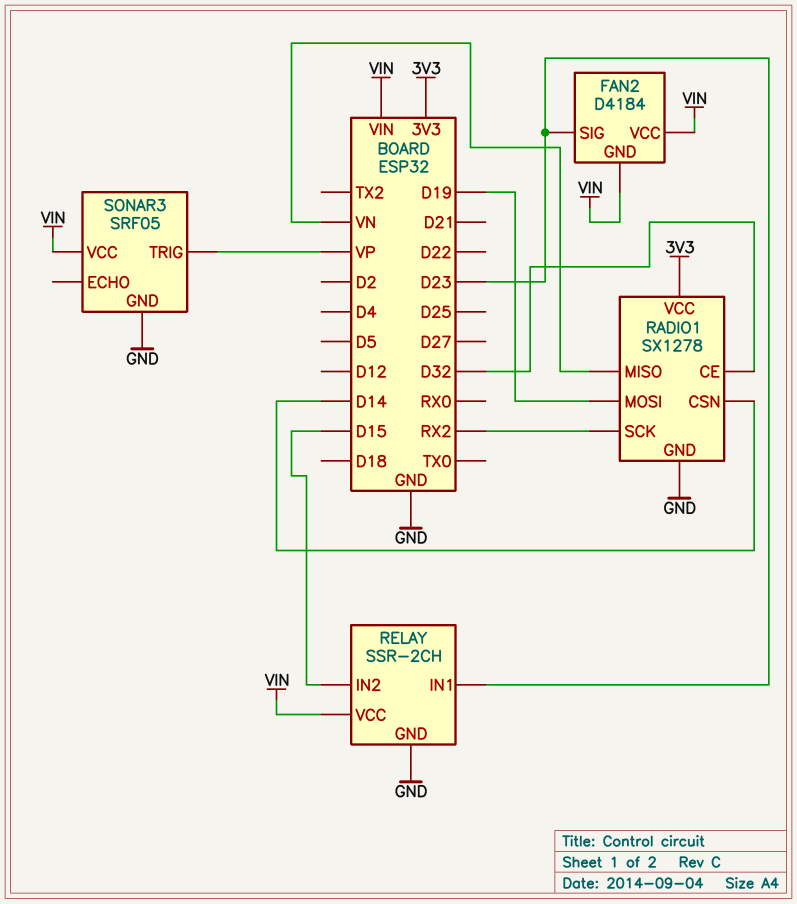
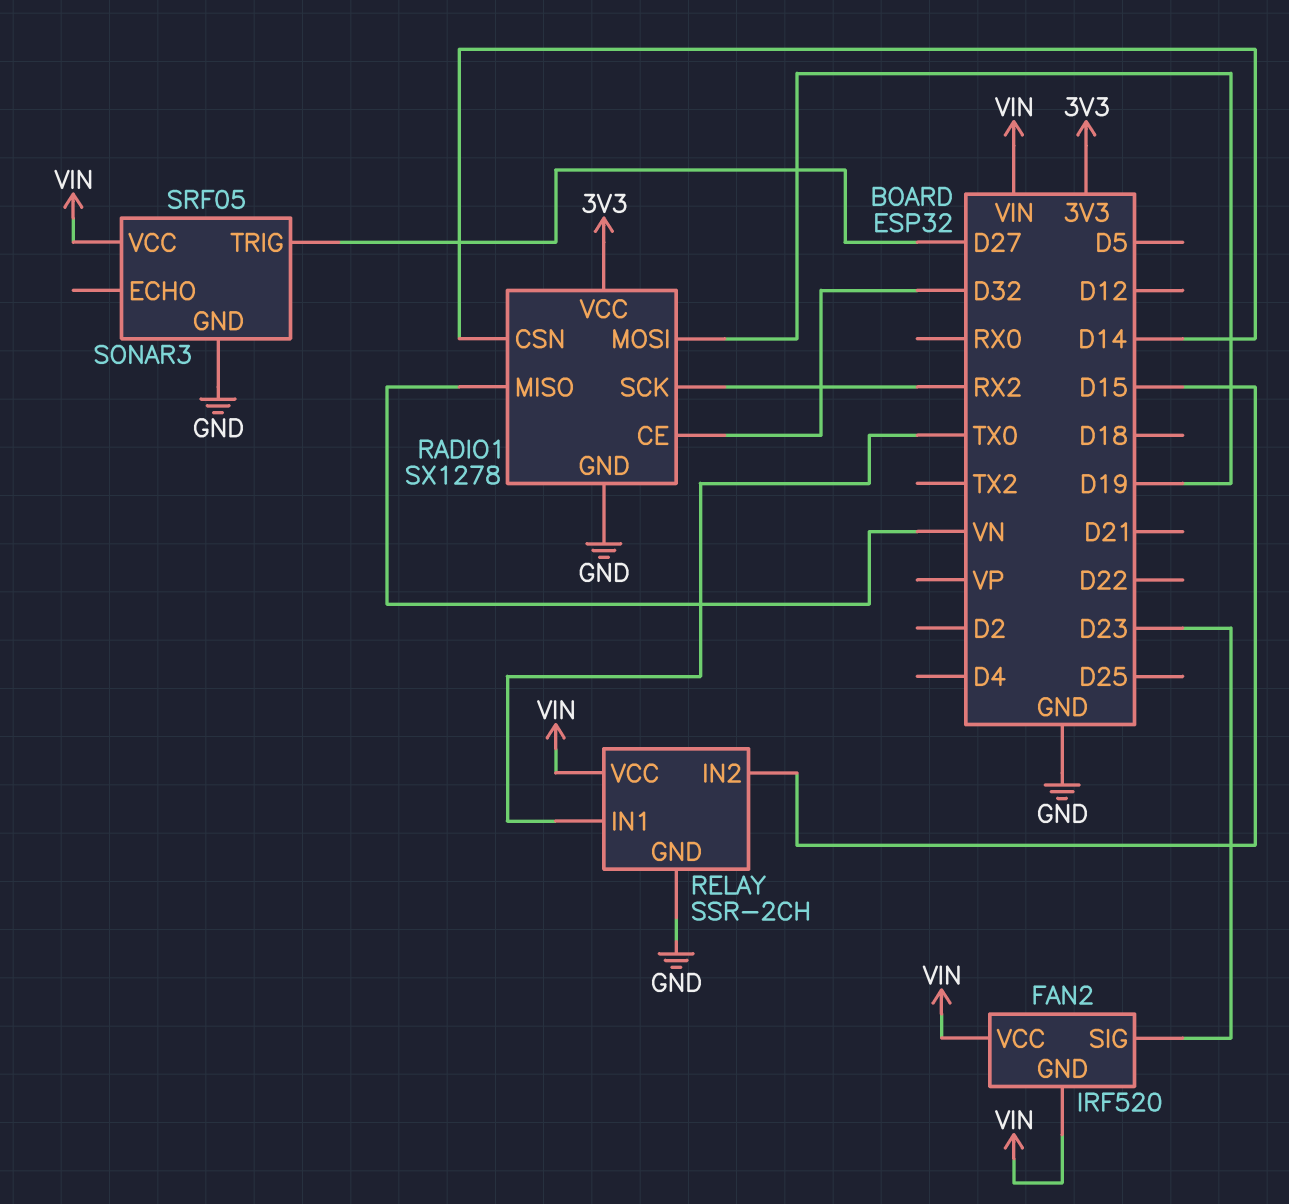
FAN2: D4184 -> IRF520
RELAY pin IN1: D23 -> TX0
SONAR3 pin TRIG: VP -> D27

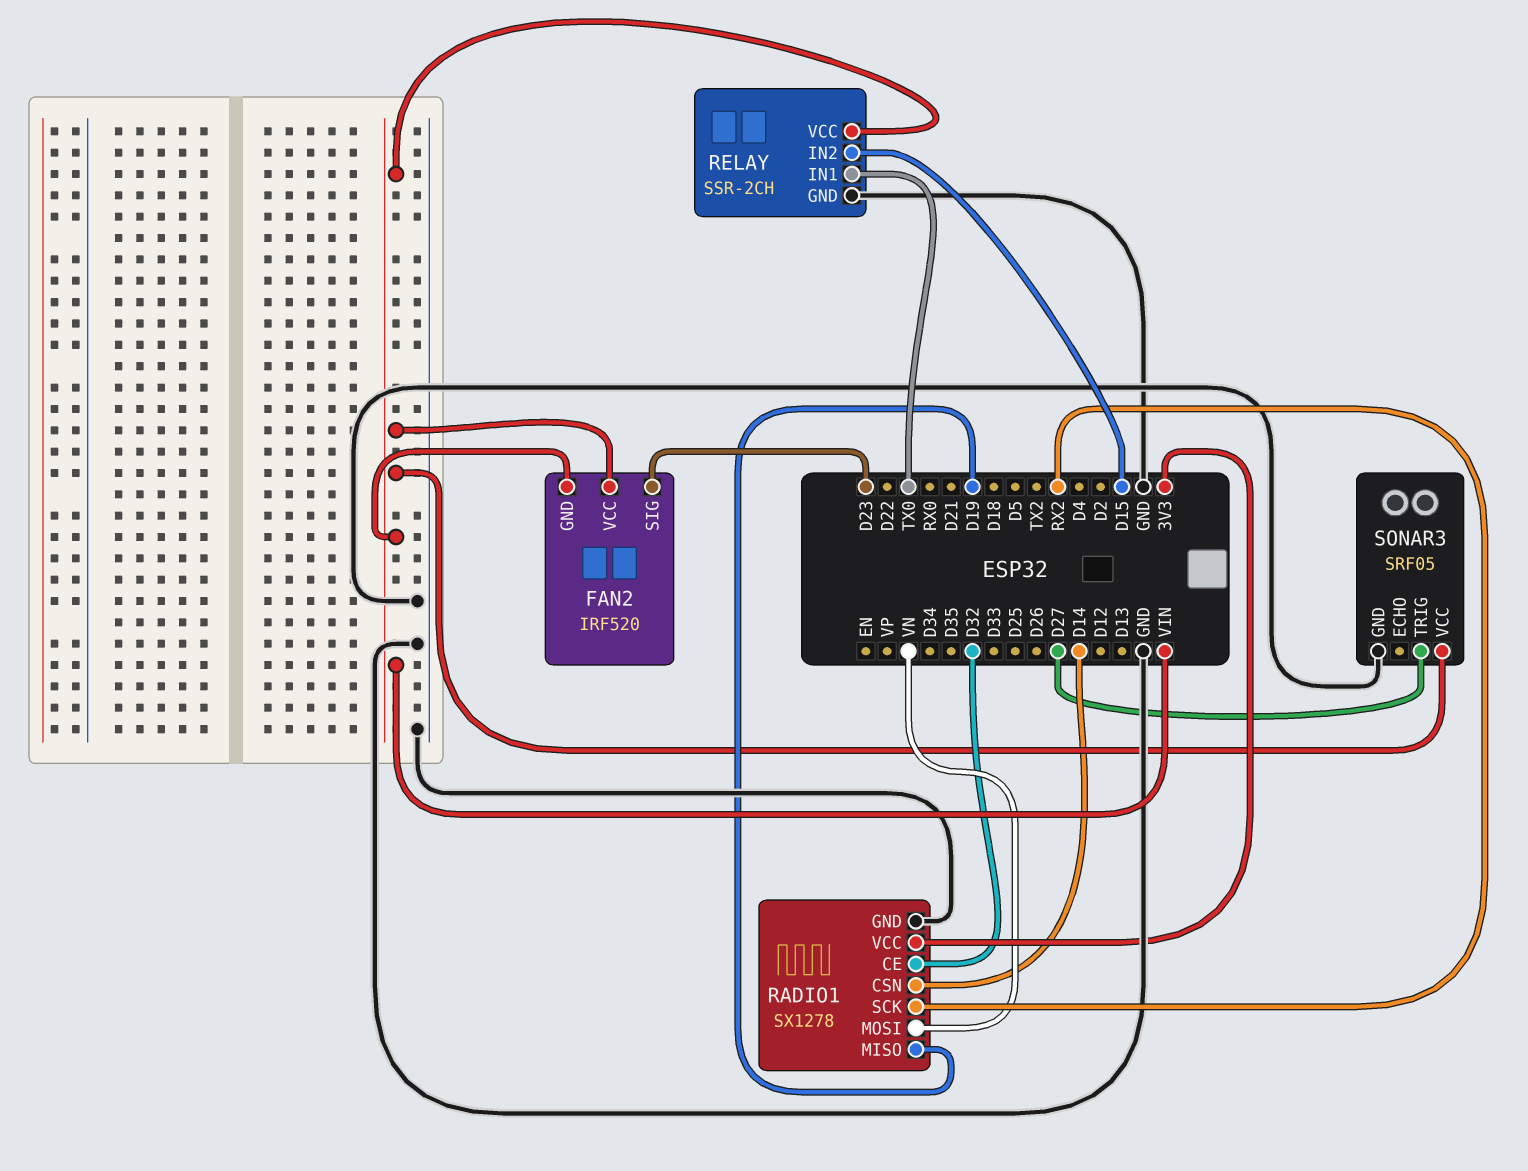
RADIO1 pin MISO: VN -> D19
RADIO1 pin MOSI: D19 -> VN

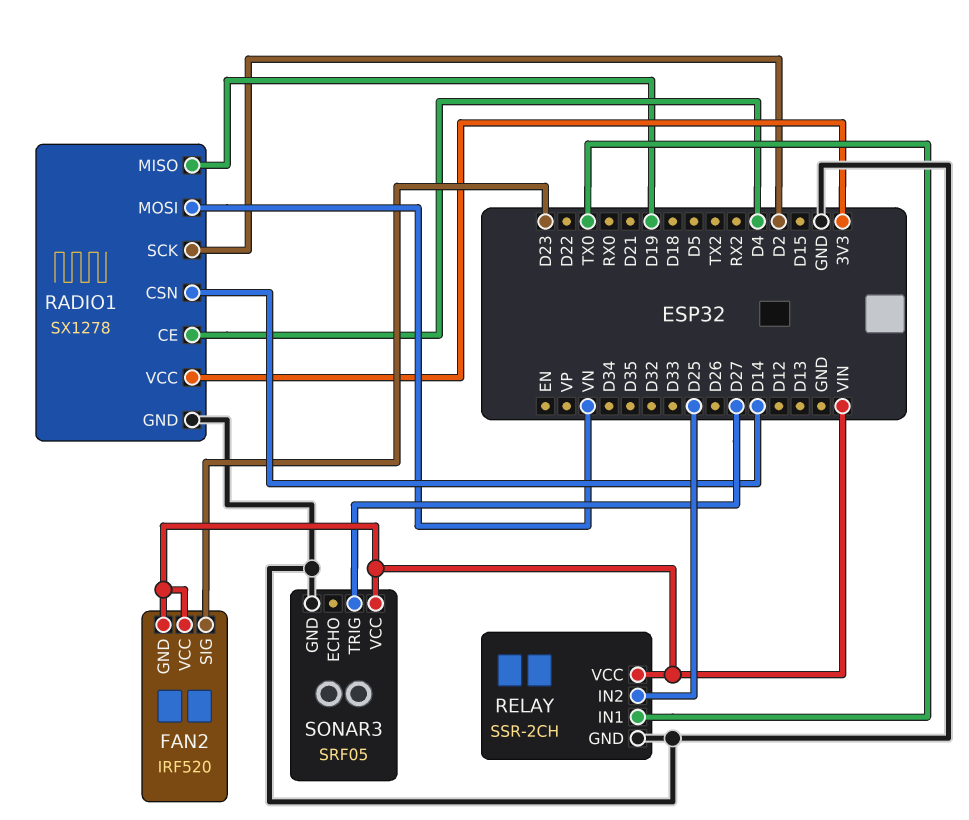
RADIO1 pin CE: D32 -> D4
RADIO1 pin SCK: RX2 -> D2
RELAY pin IN2: D15 -> D25

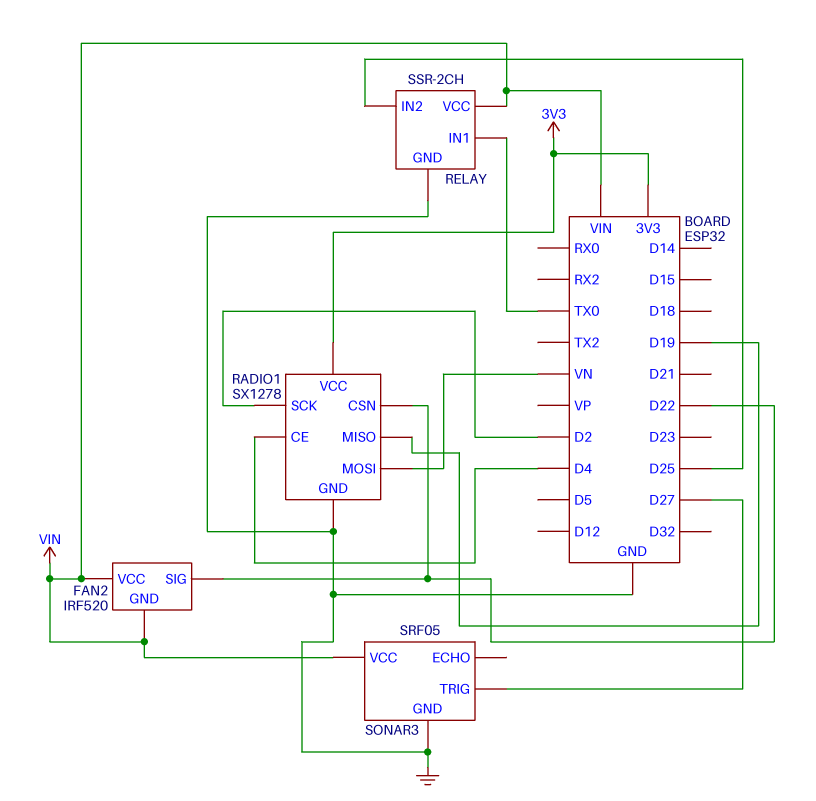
FAN2 pin SIG: D23 -> D22
RADIO1 pin CSN: D14 -> D22

